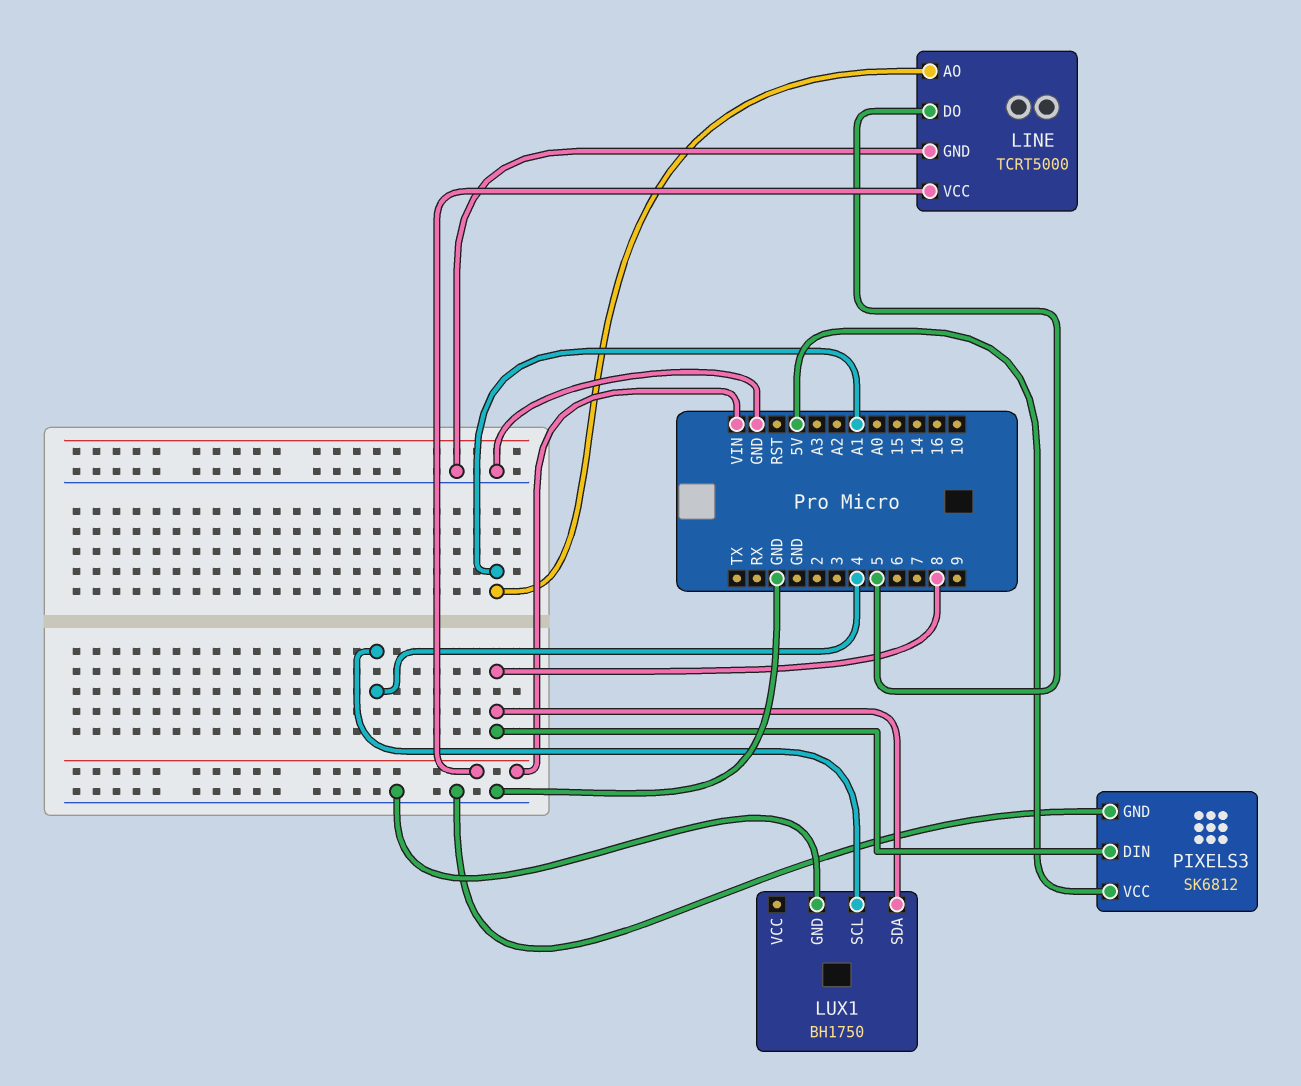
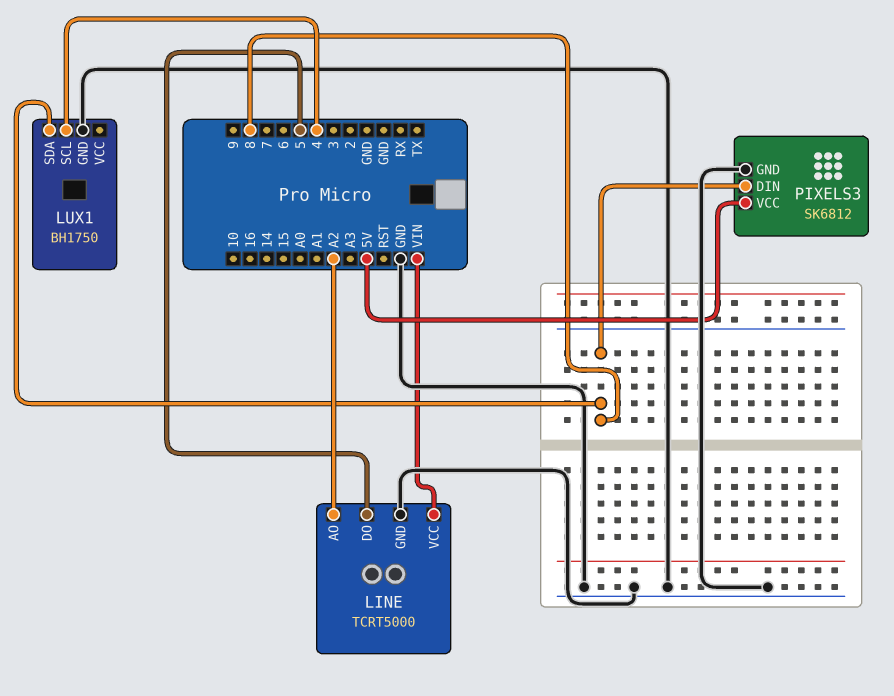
LINE pin AO: A1 -> A2

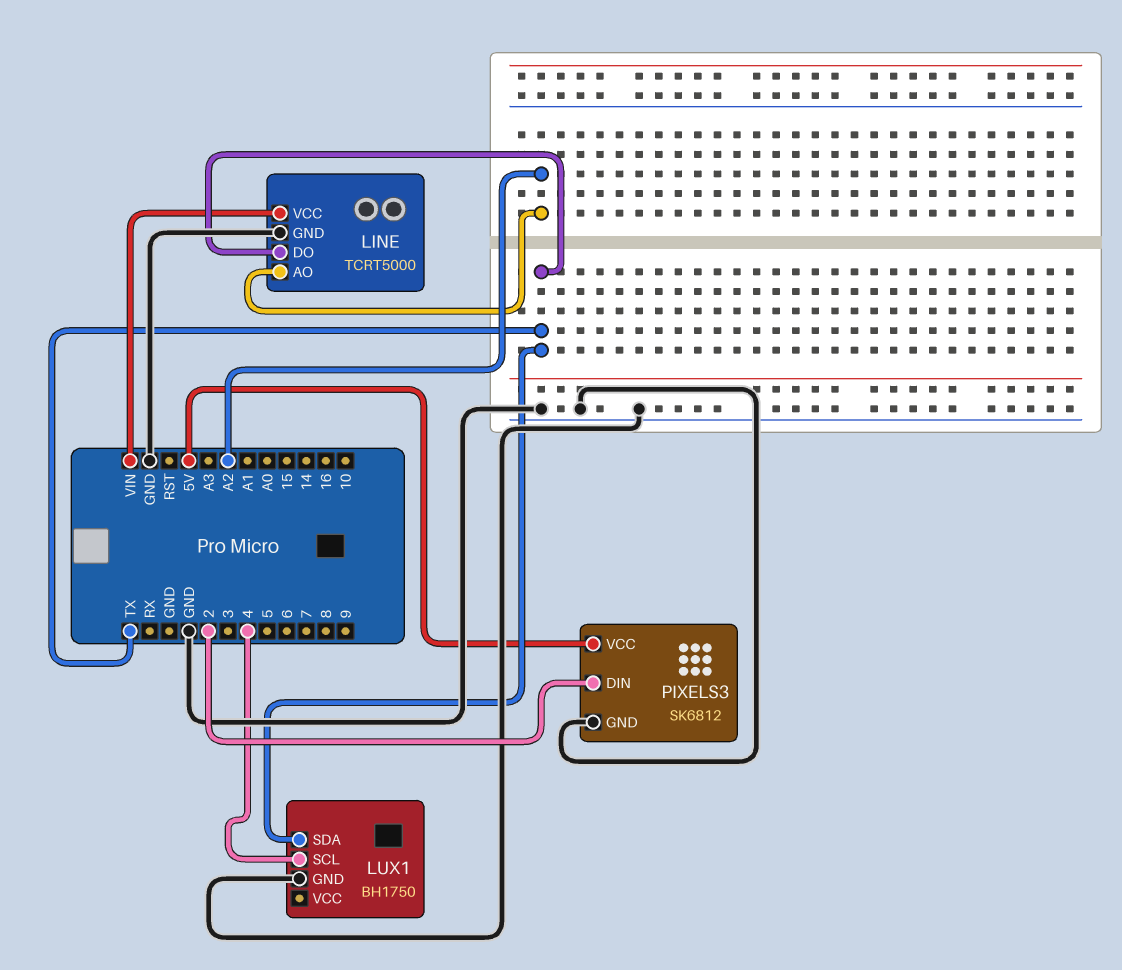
LINE pin DO: 5 -> TX
LUX1 pin SDA: 8 -> TX
PIXELS3 pin DIN: 8 -> 2

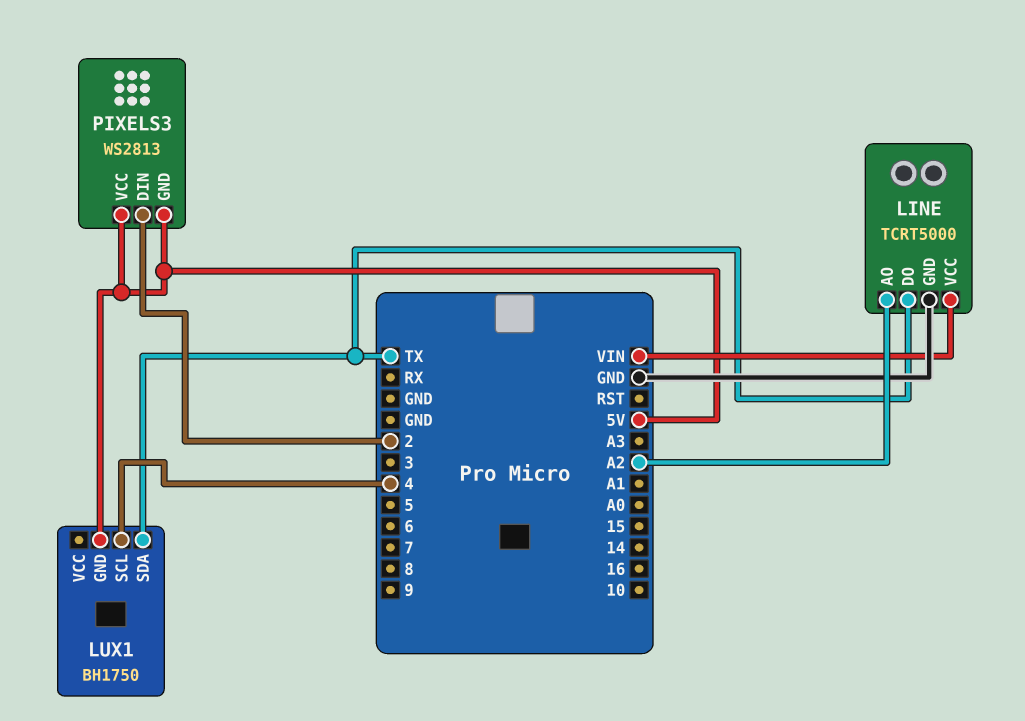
LUX1 pin GND: GND -> 5V
PIXELS3: SK6812 -> WS2813
PIXELS3 pin GND: GND -> 5V

